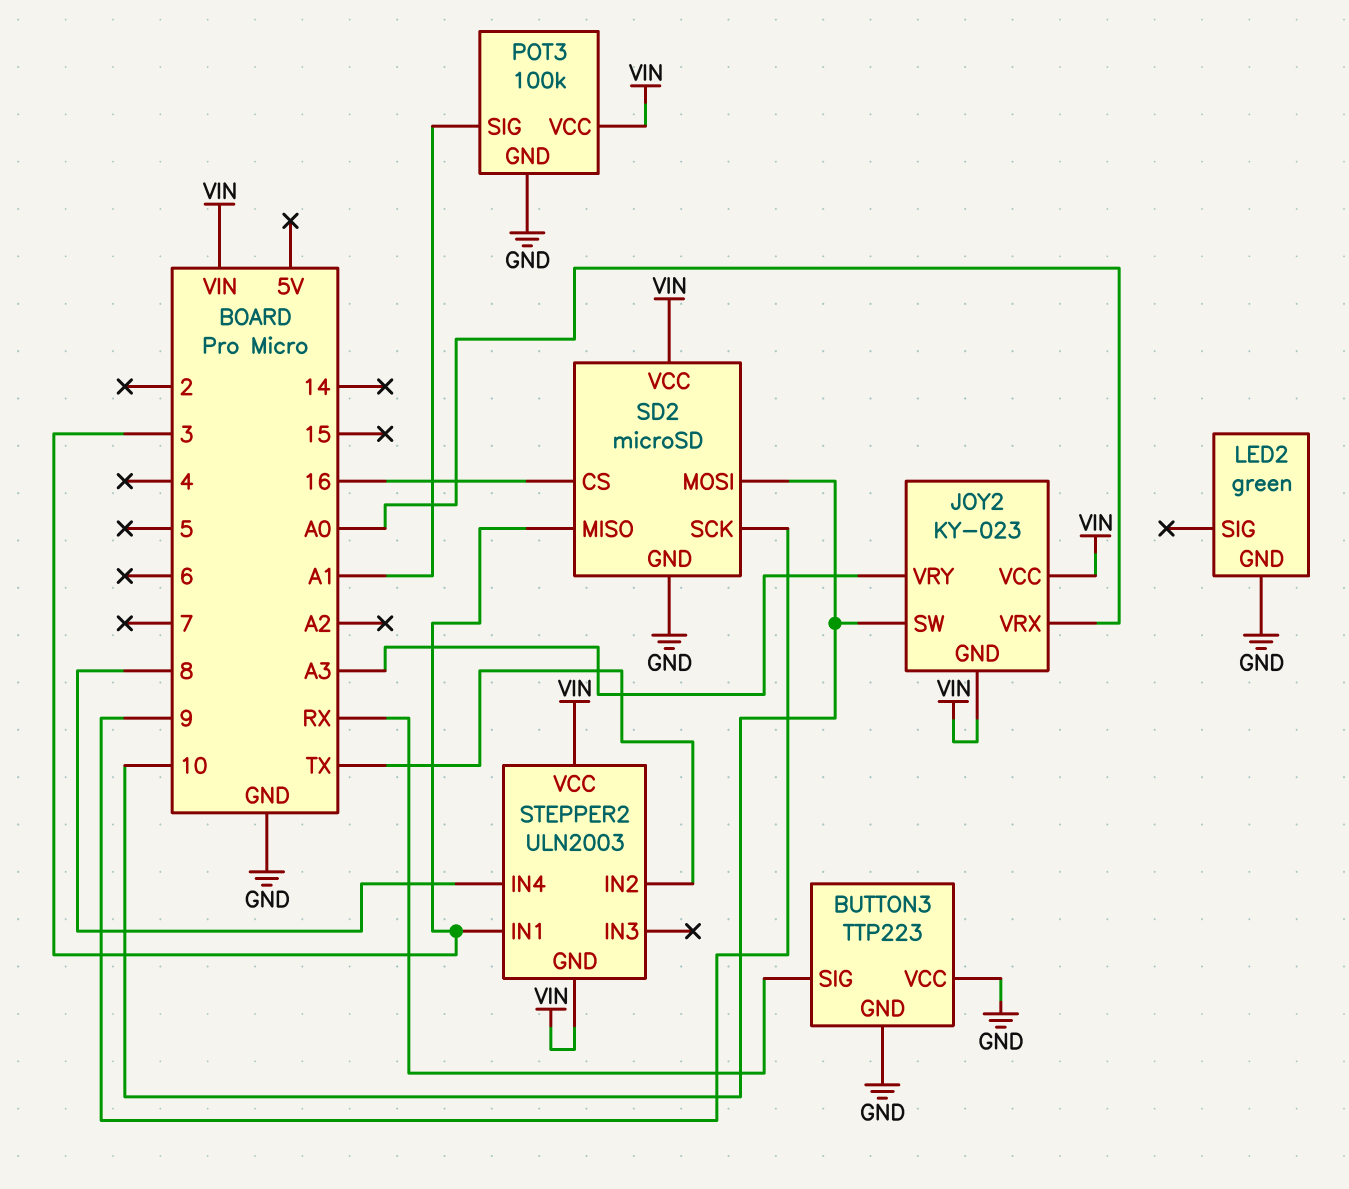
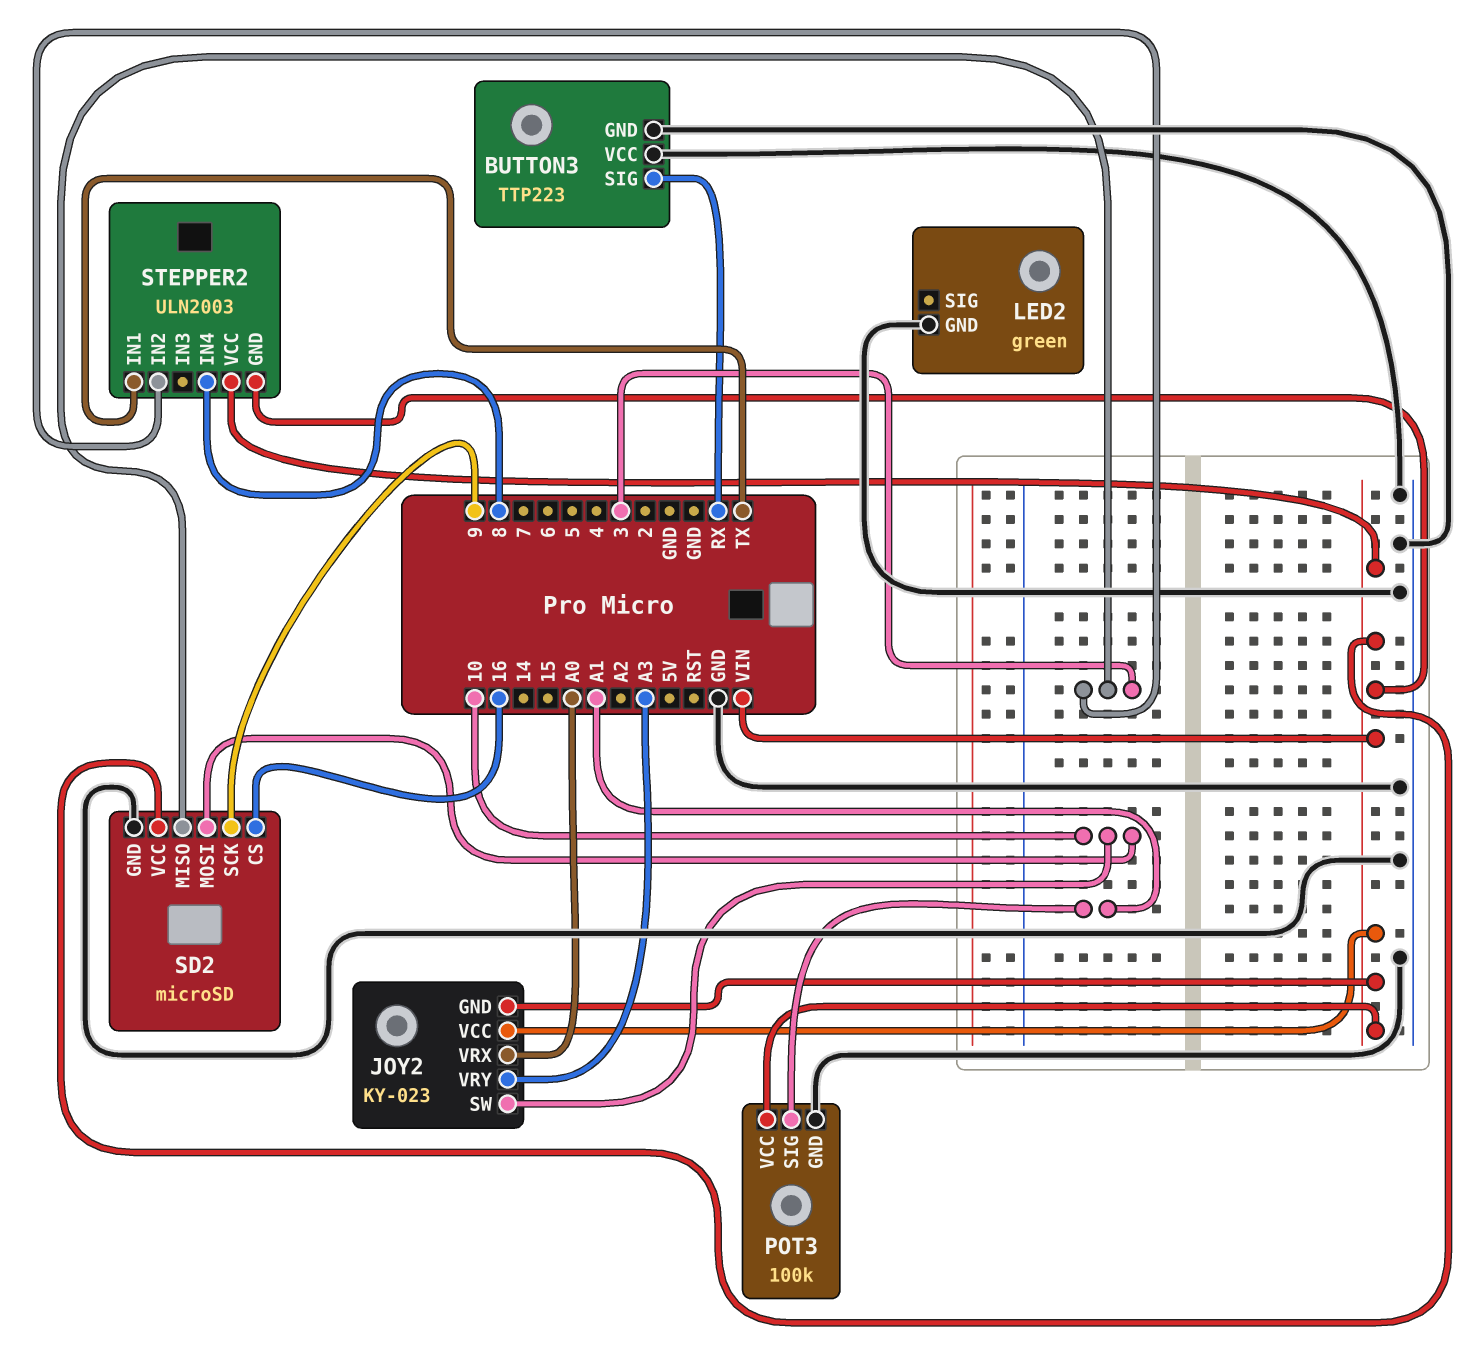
STEPPER2 pin IN1: 3 -> TX
STEPPER2 pin IN2: TX -> 3

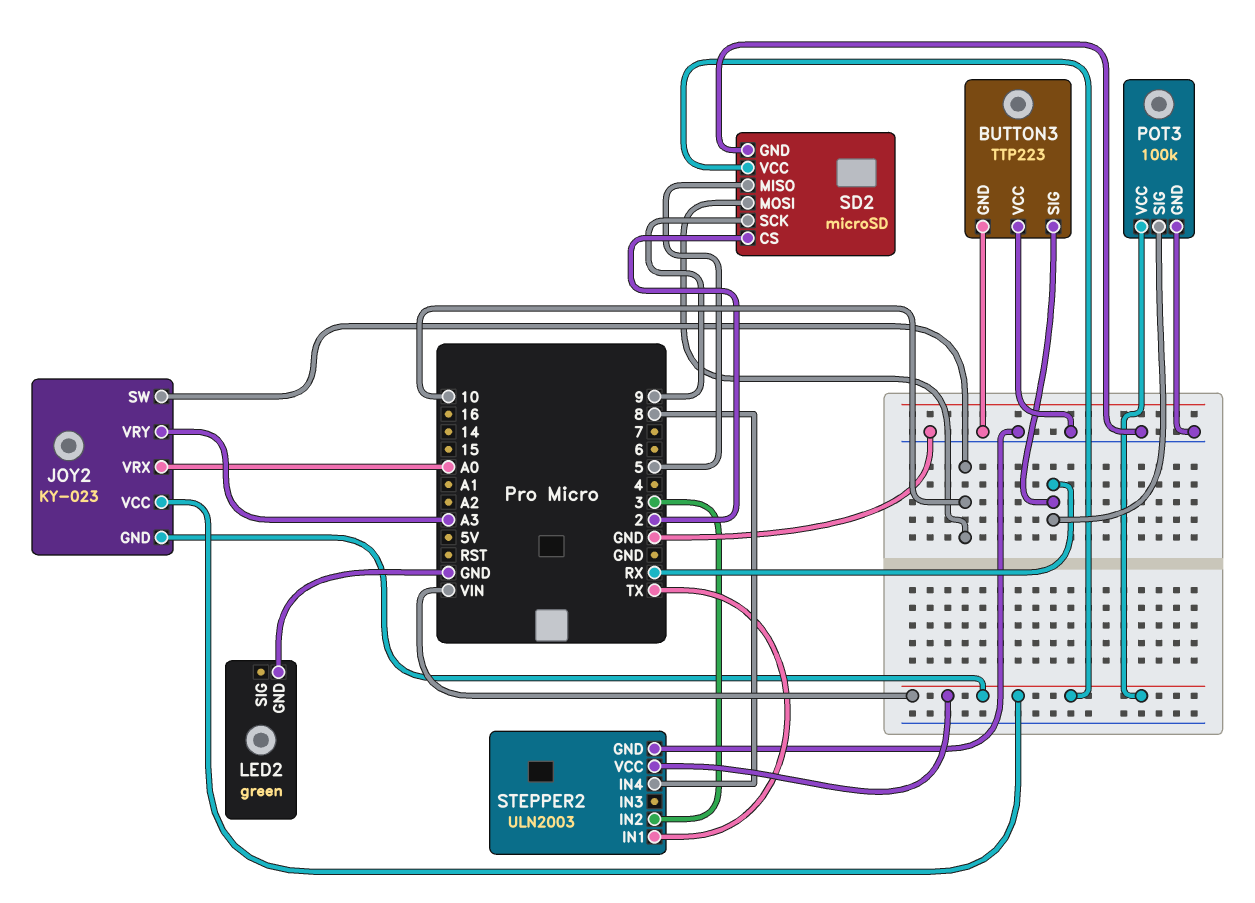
POT3 pin SIG: A1 -> RX
SD2 pin CS: 16 -> 2
SD2 pin MISO: 3 -> 5
STEPPER2 pin GND: VIN -> GND

